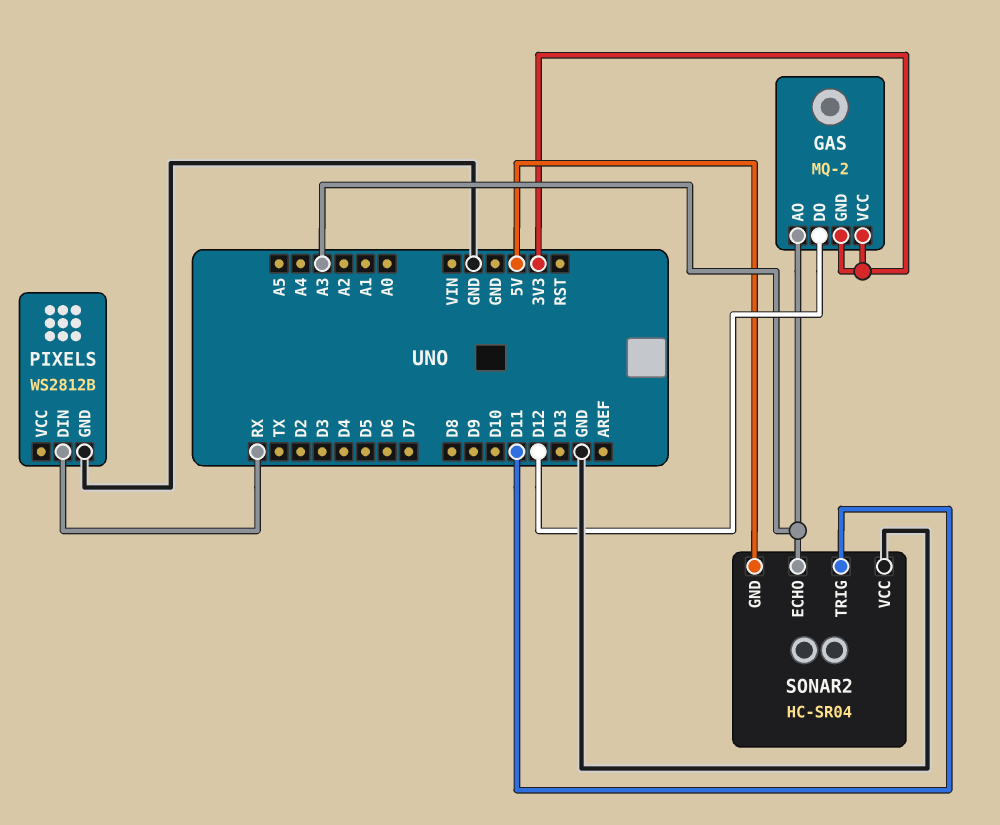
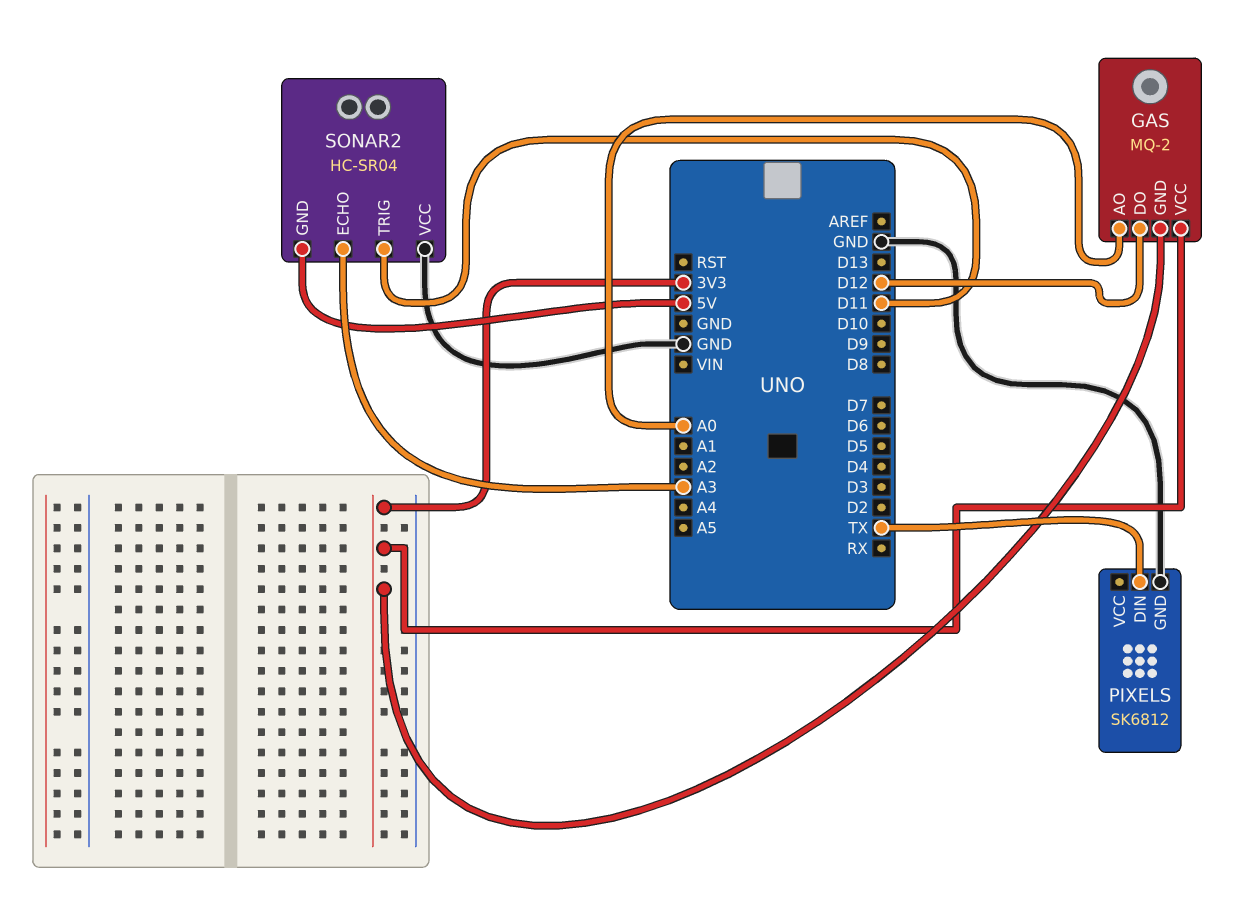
GAS pin AO: A3 -> A0
PIXELS: WS2812B -> SK6812
PIXELS pin DIN: RX -> TX

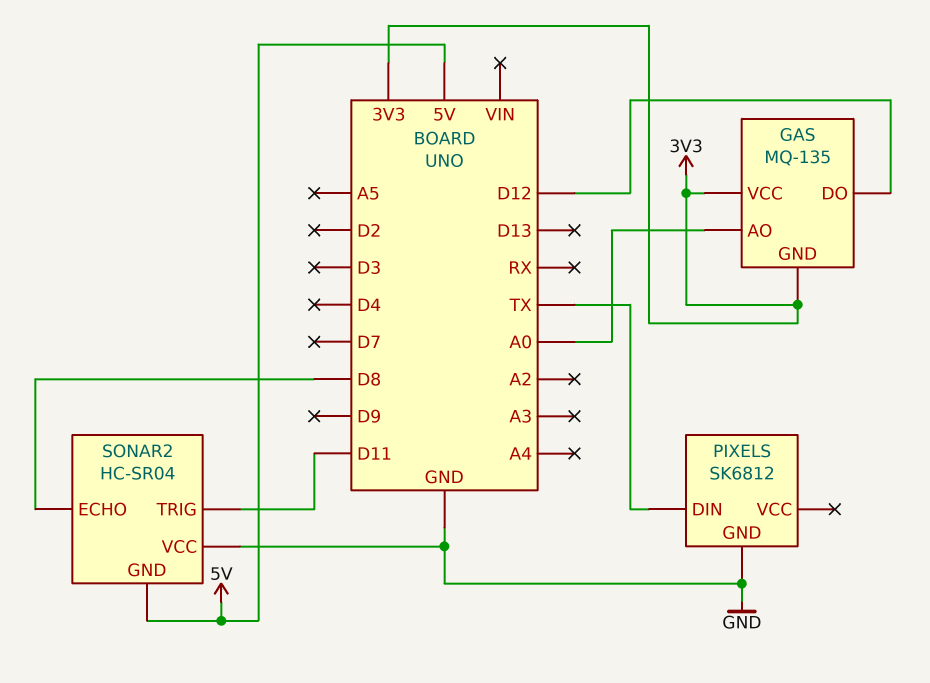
GAS: MQ-2 -> MQ-135
SONAR2 pin ECHO: A3 -> D8

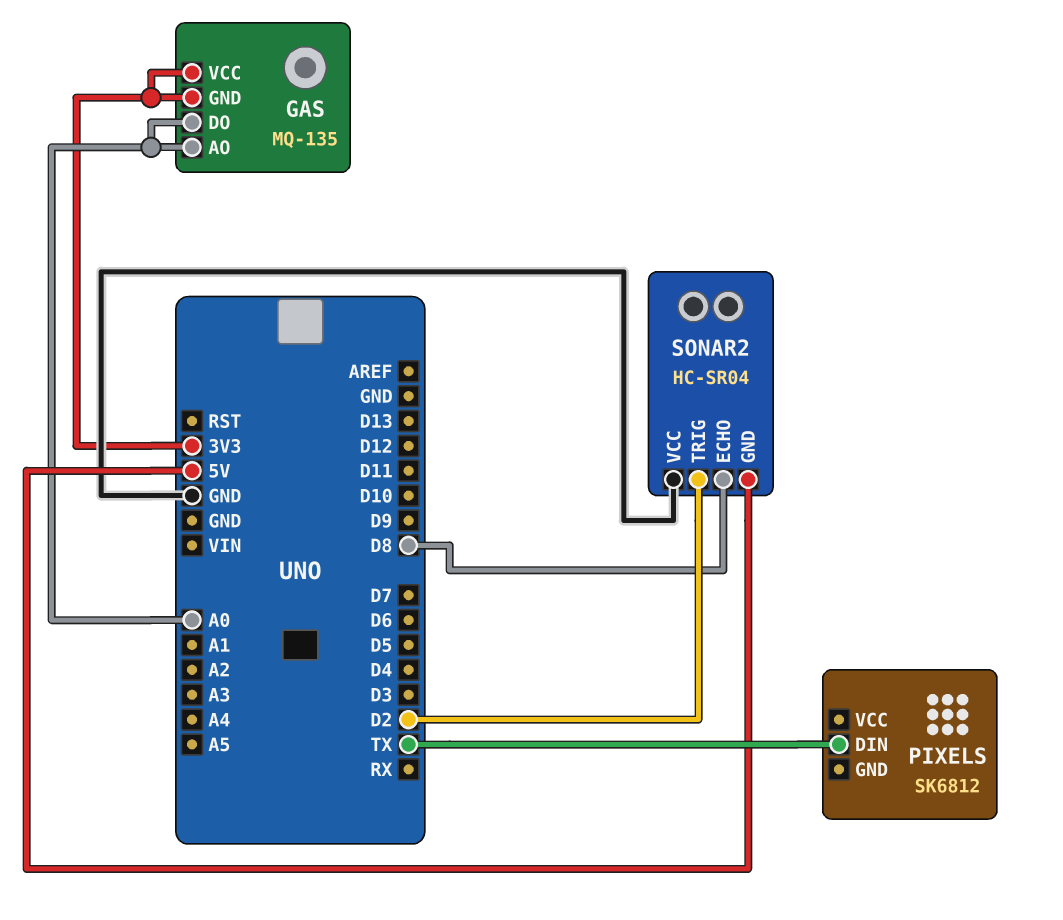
GAS pin DO: D12 -> A0
PIXELS pin GND: GND -> none
SONAR2 pin TRIG: D11 -> D2

